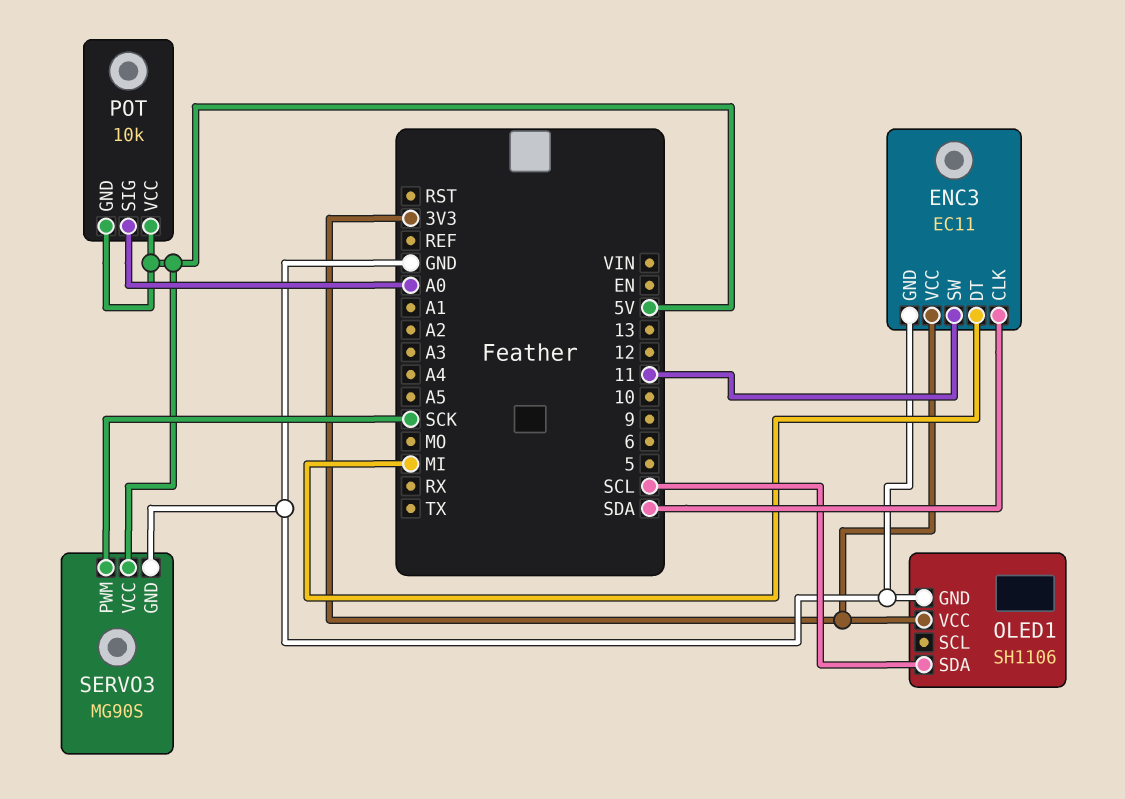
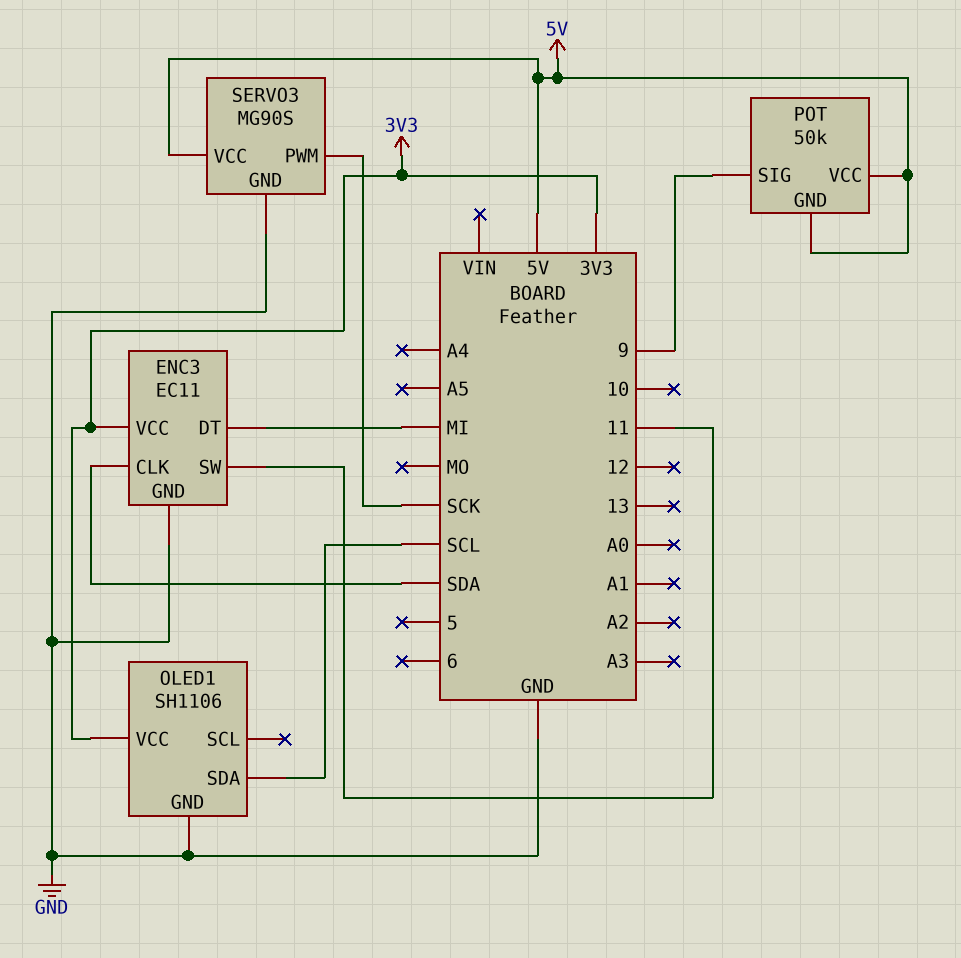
POT: 10k -> 50k
POT pin SIG: A0 -> 9

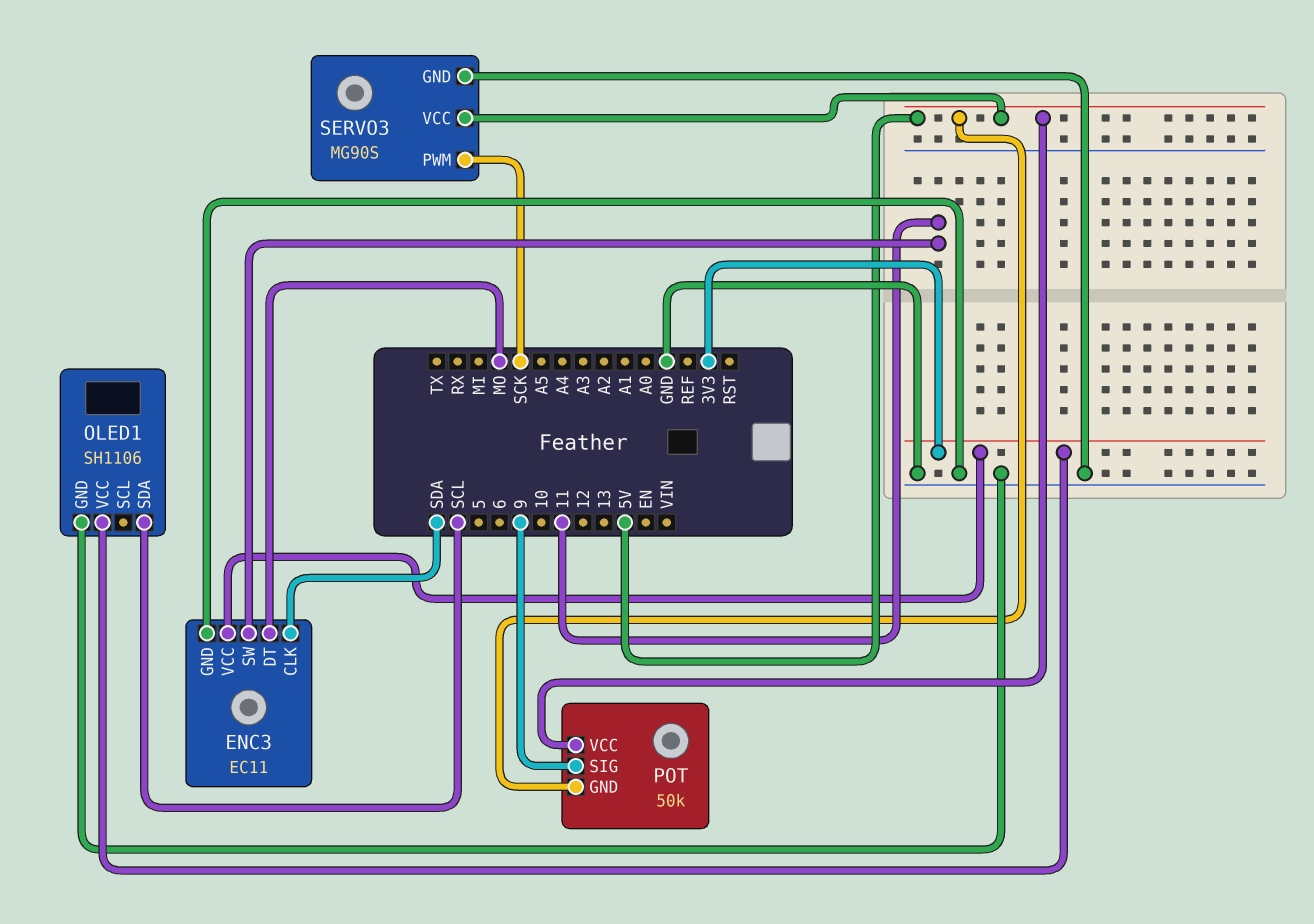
ENC3 pin DT: MI -> MO

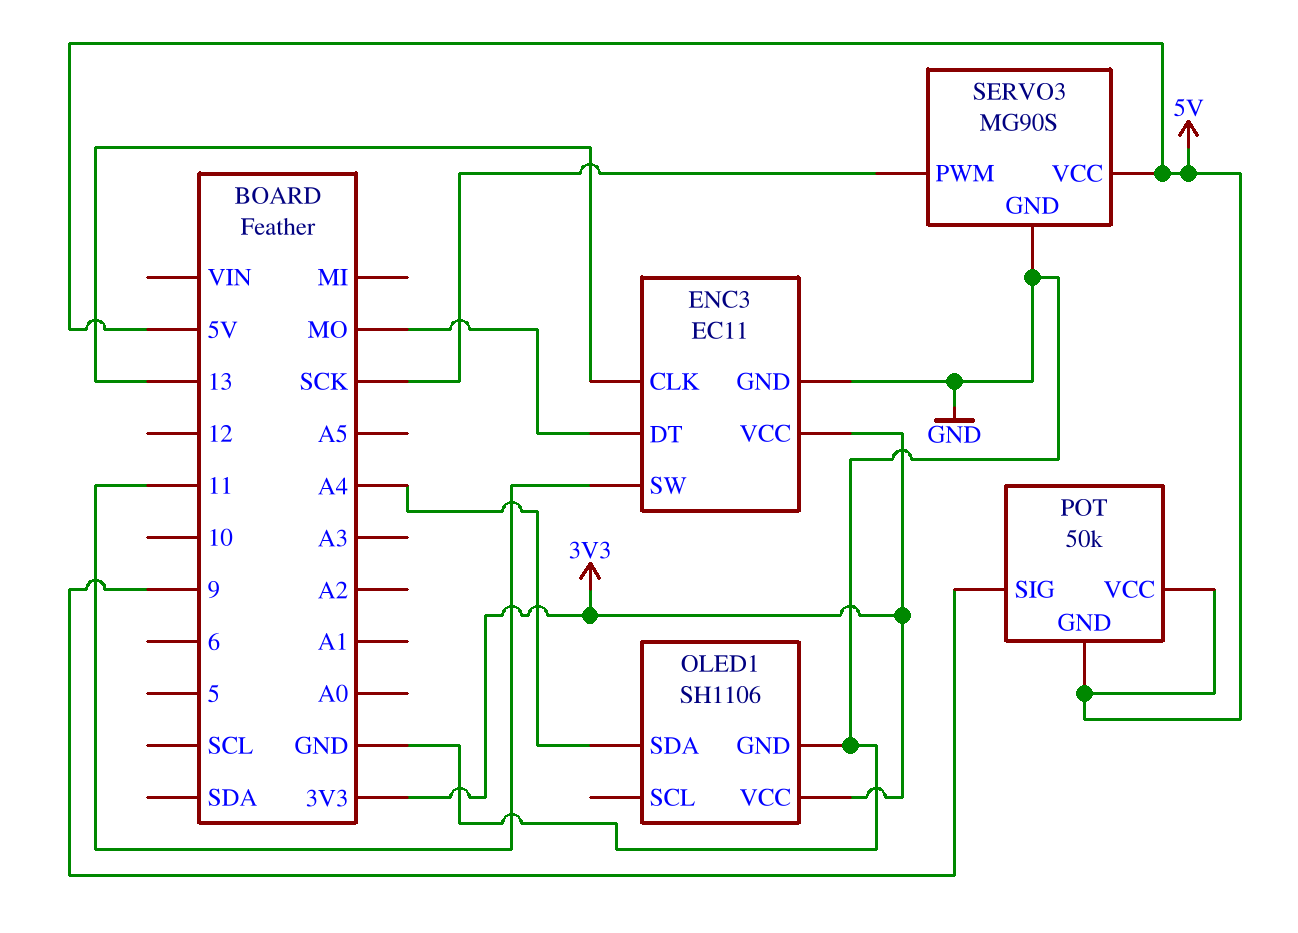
ENC3 pin CLK: SDA -> 13
OLED1 pin SDA: SCL -> A4

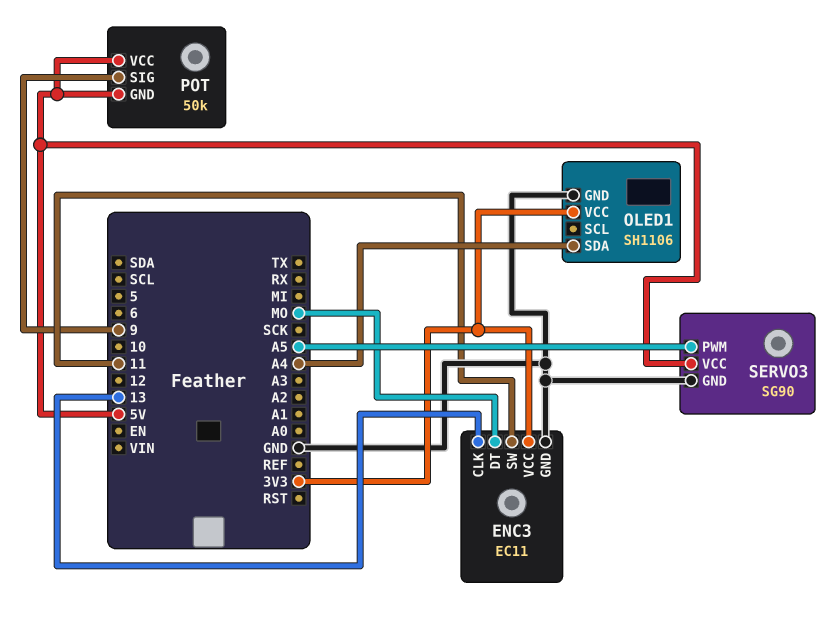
SERVO3: MG90S -> SG90
SERVO3 pin PWM: SCK -> A5

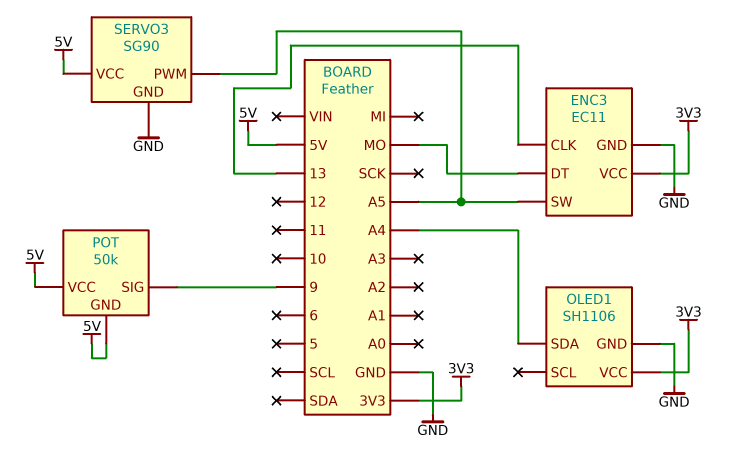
ENC3 pin SW: 11 -> A5

